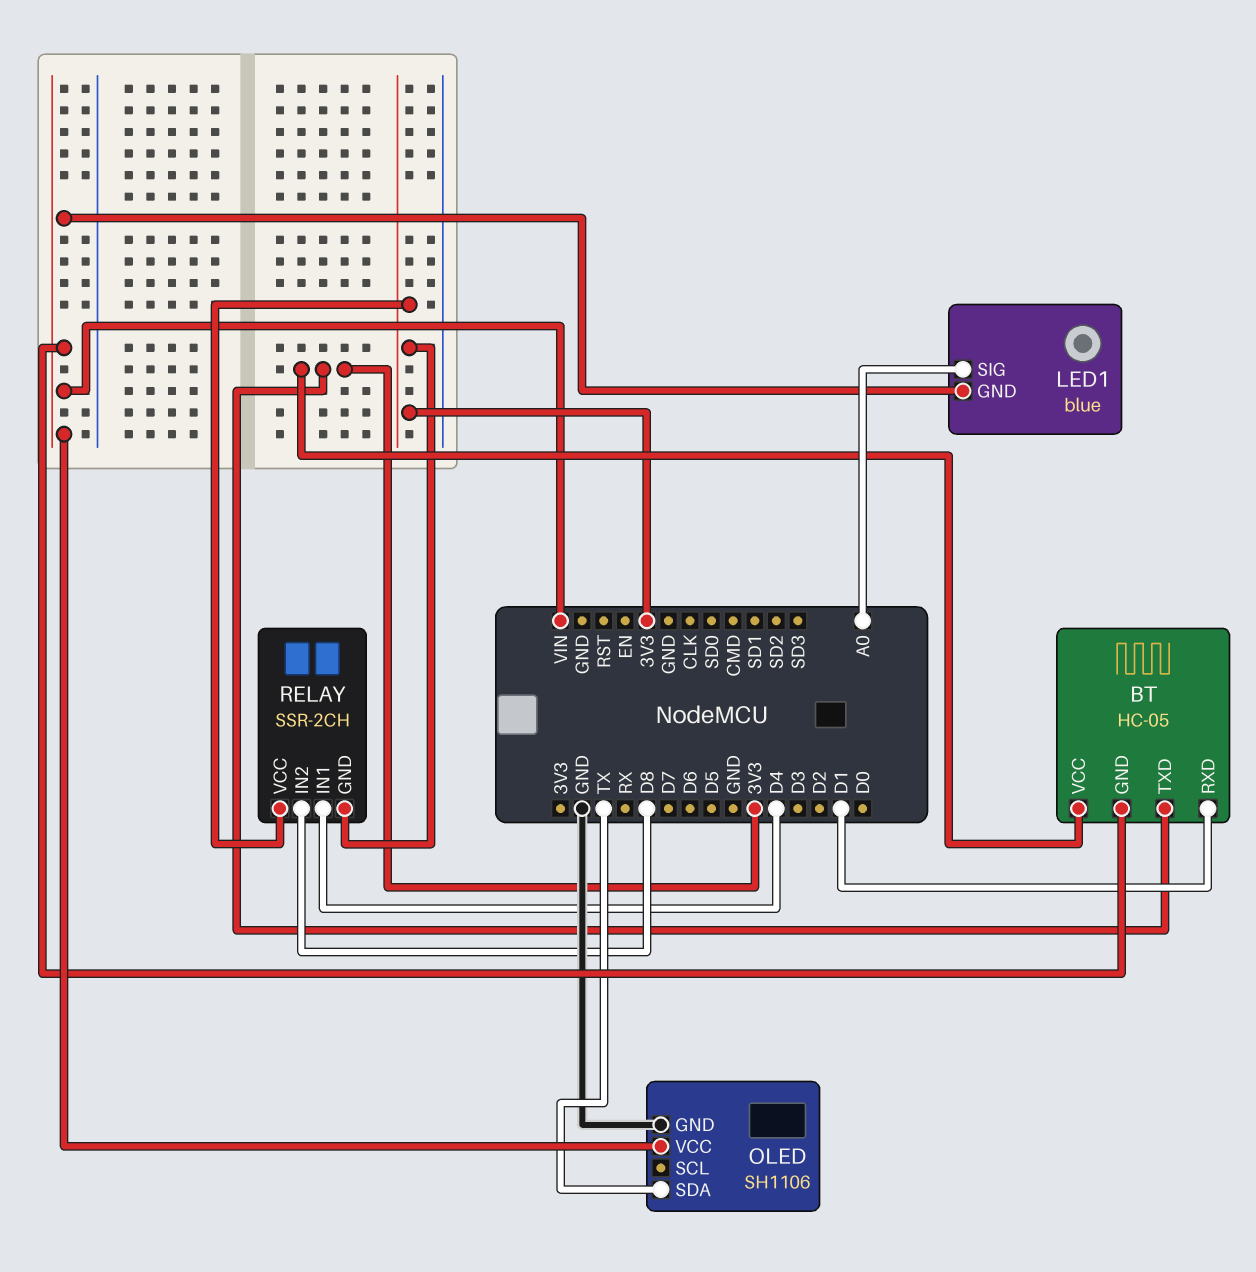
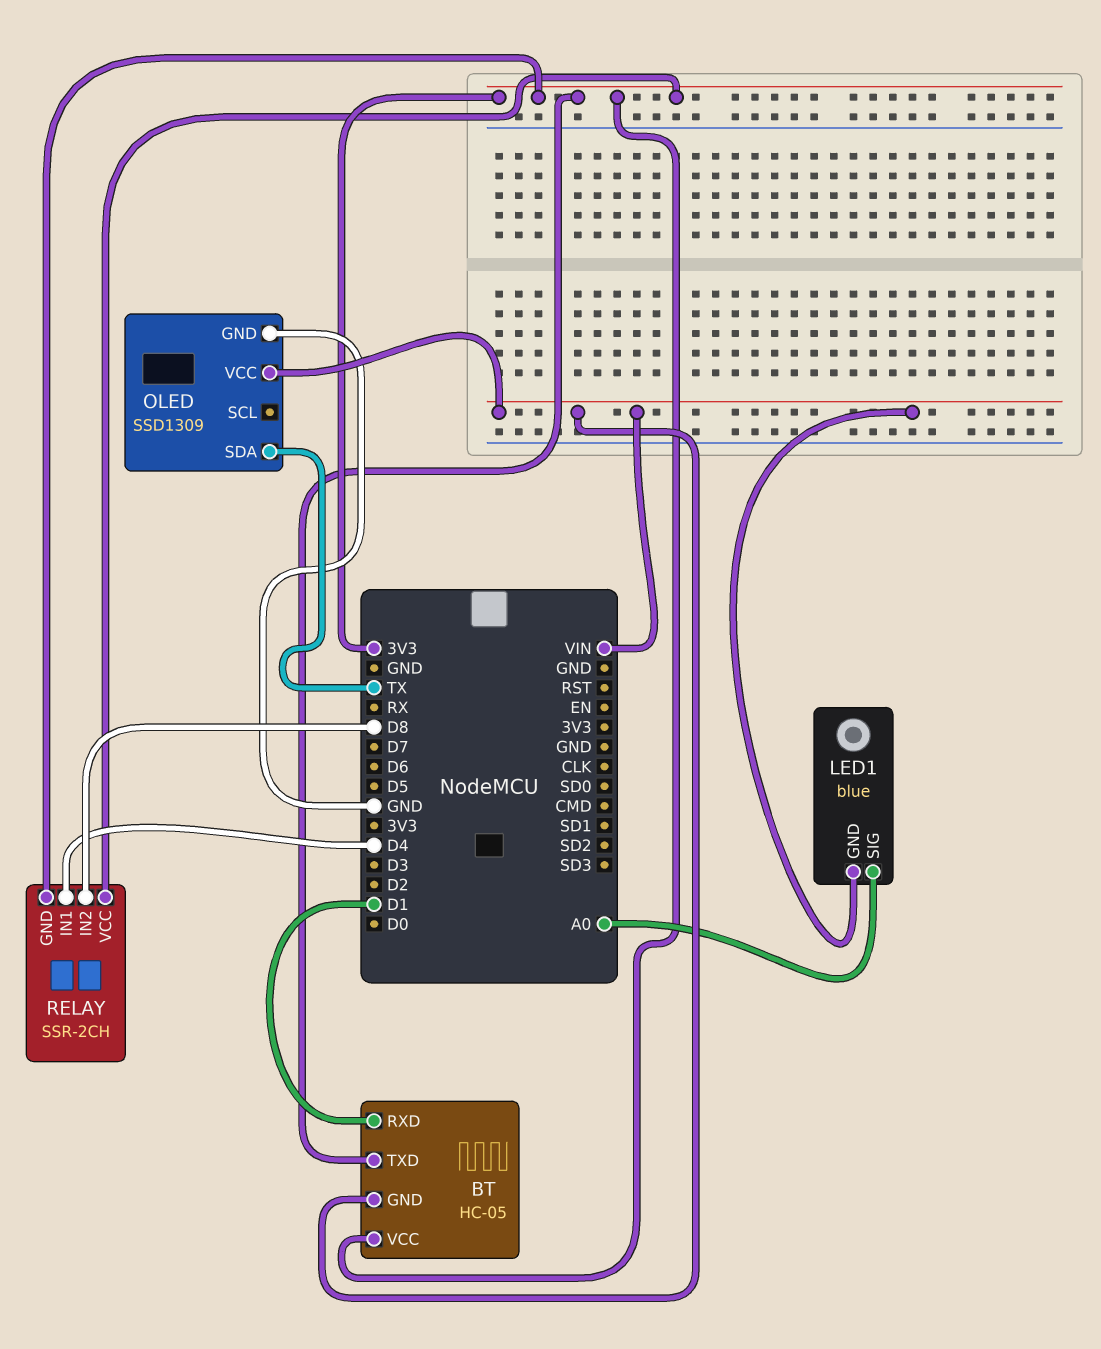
OLED: SH1106 -> SSD1309

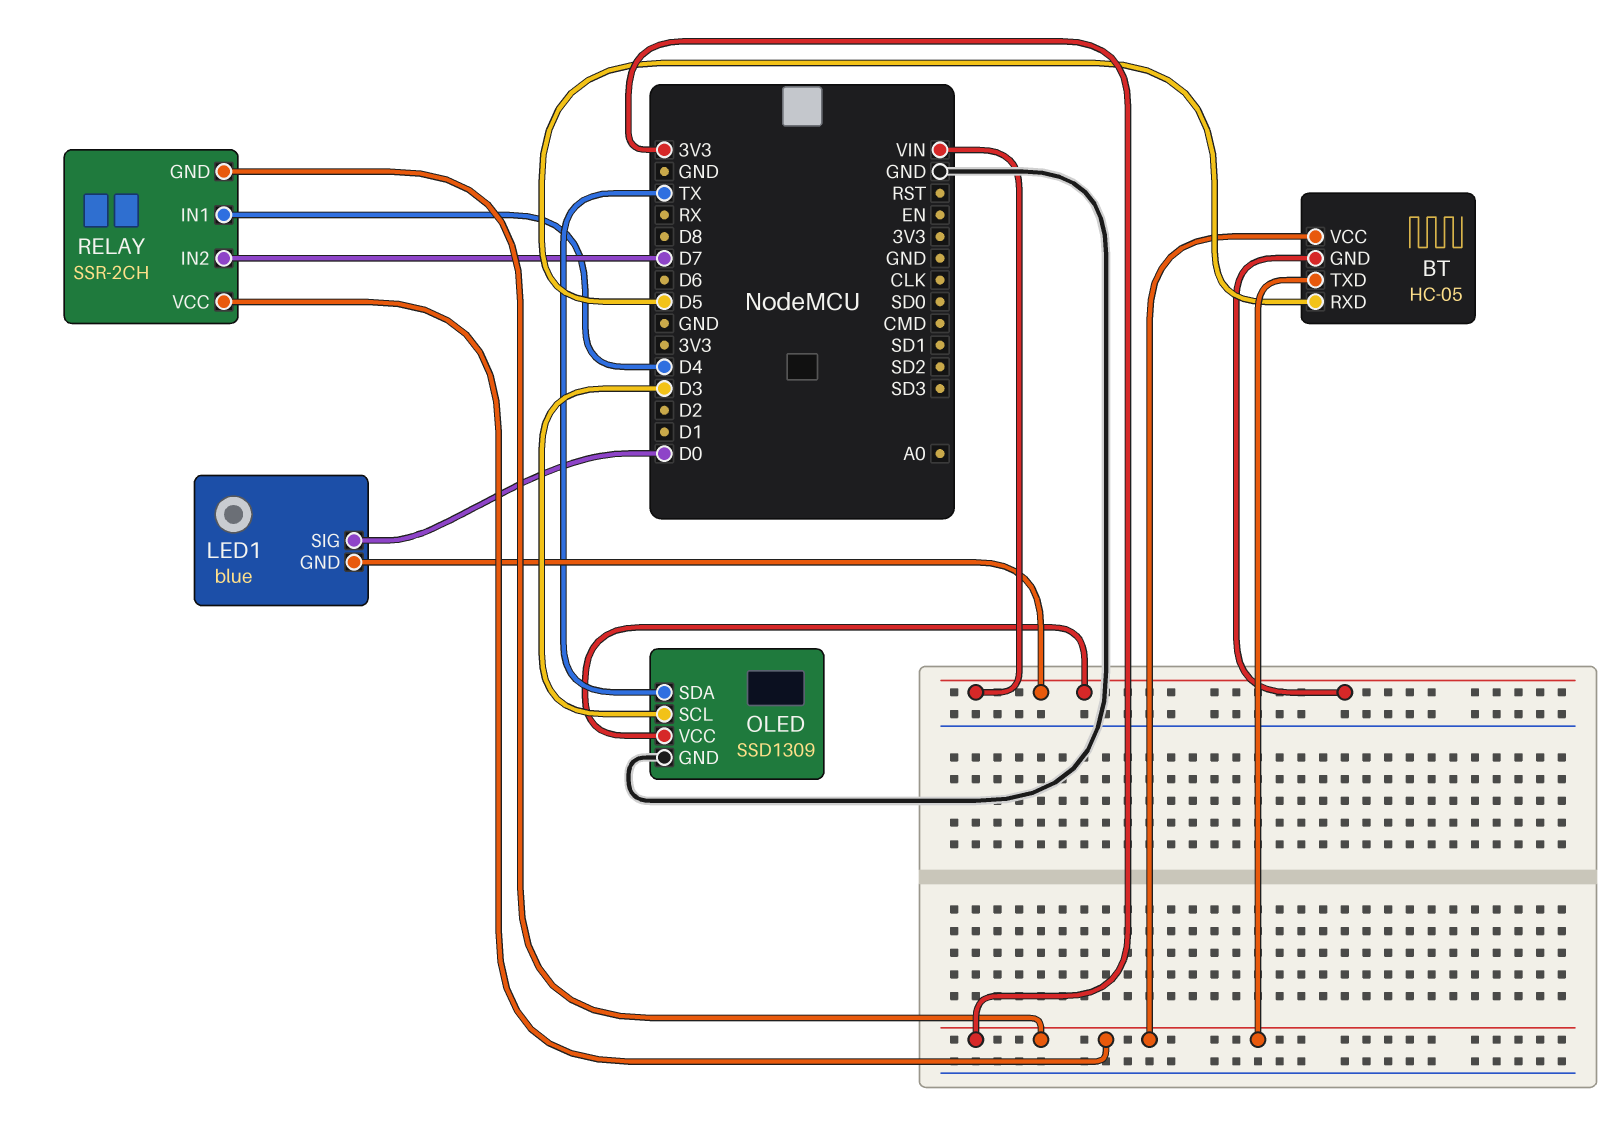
BT pin RXD: D1 -> D5
LED1 pin SIG: A0 -> D0
OLED pin SCL: none -> D3
RELAY pin IN2: D8 -> D7

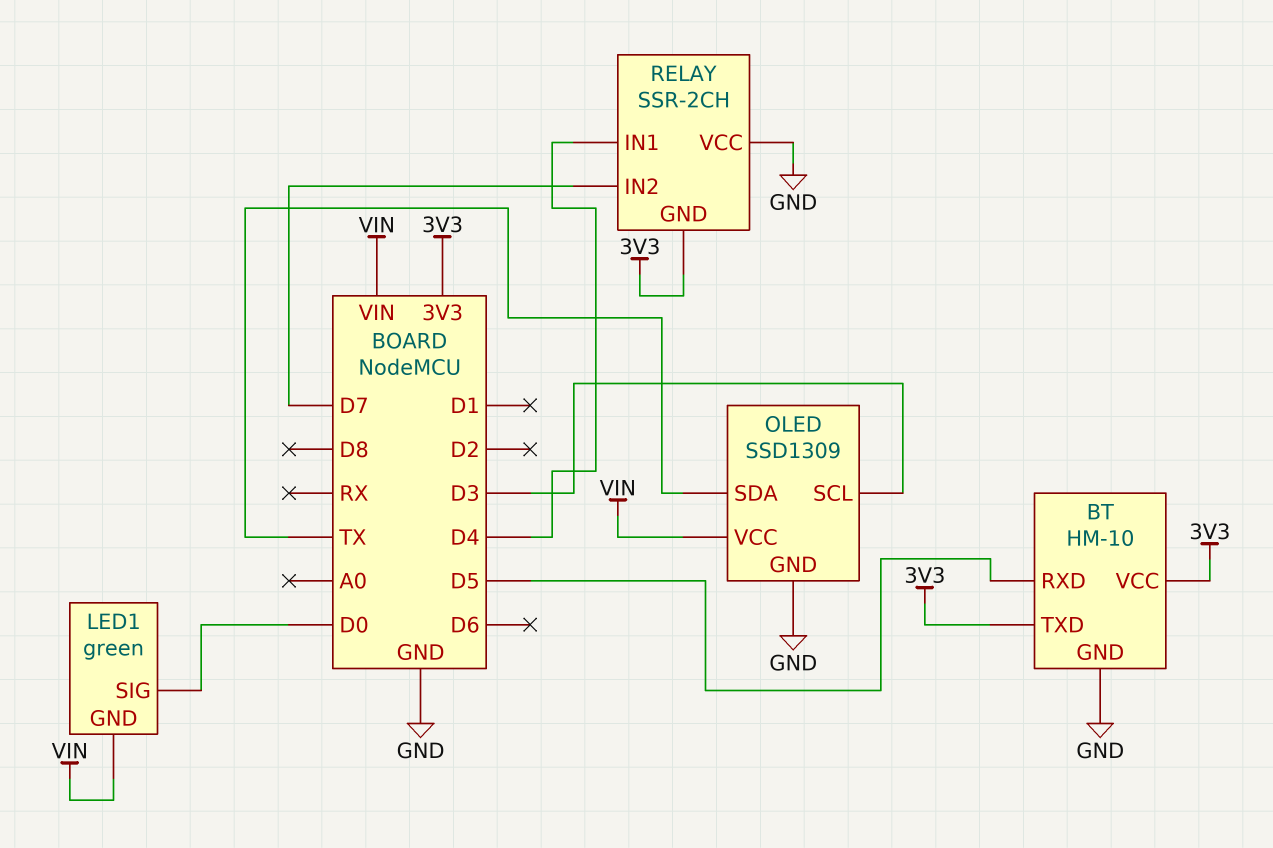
BT: HC-05 -> HM-10
BT pin GND: VIN -> GND
LED1: blue -> green
RELAY pin VCC: 3V3 -> GND

